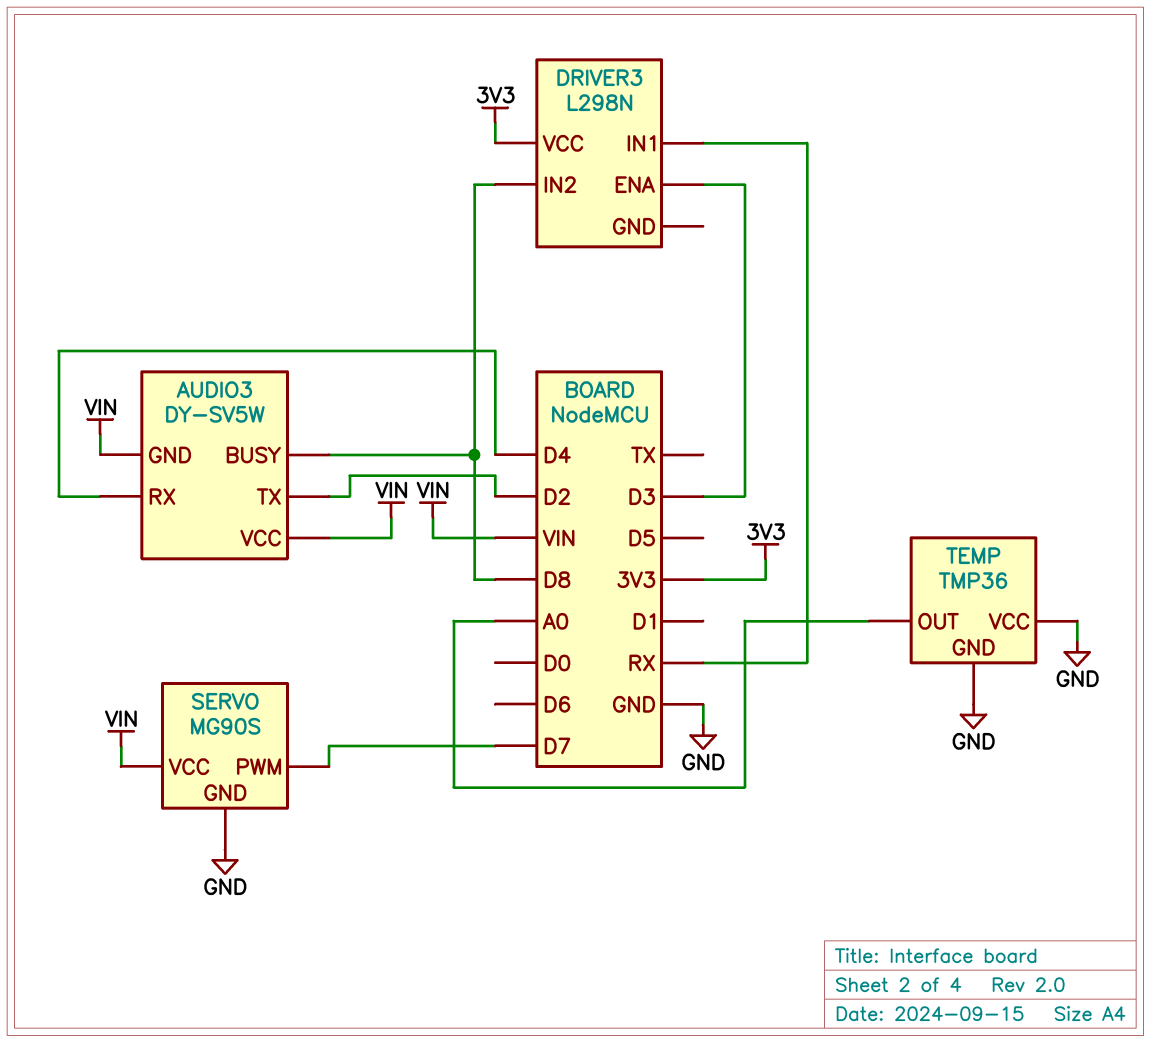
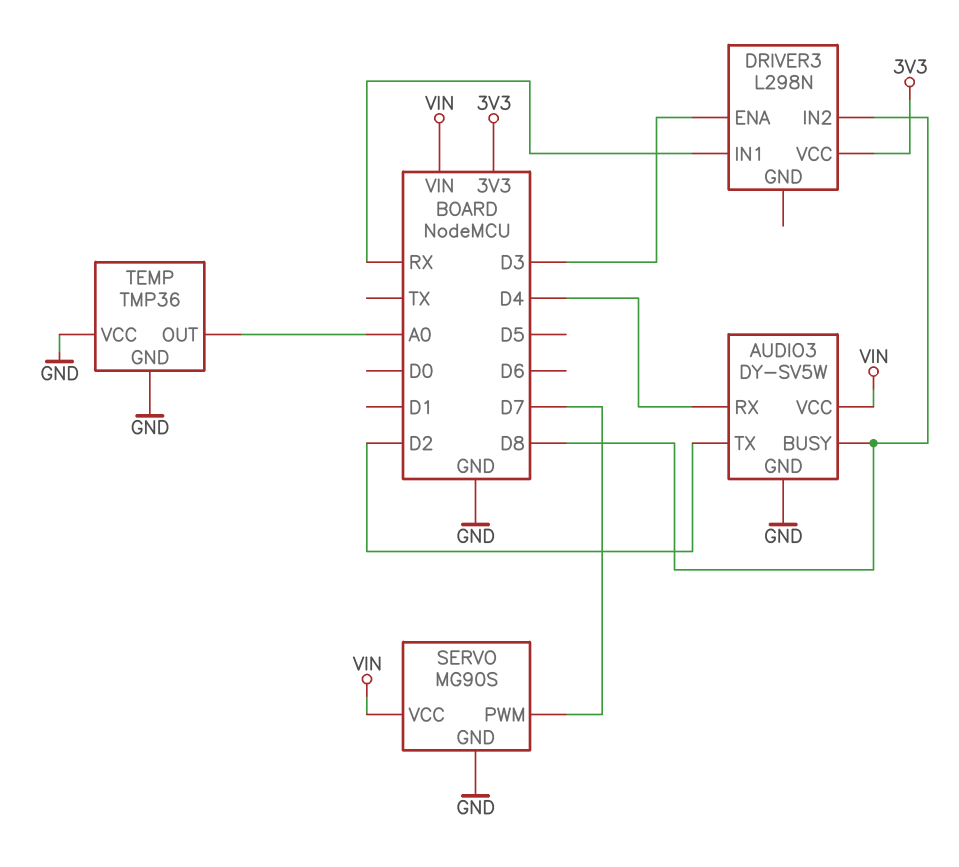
AUDIO3 pin GND: VIN -> GND

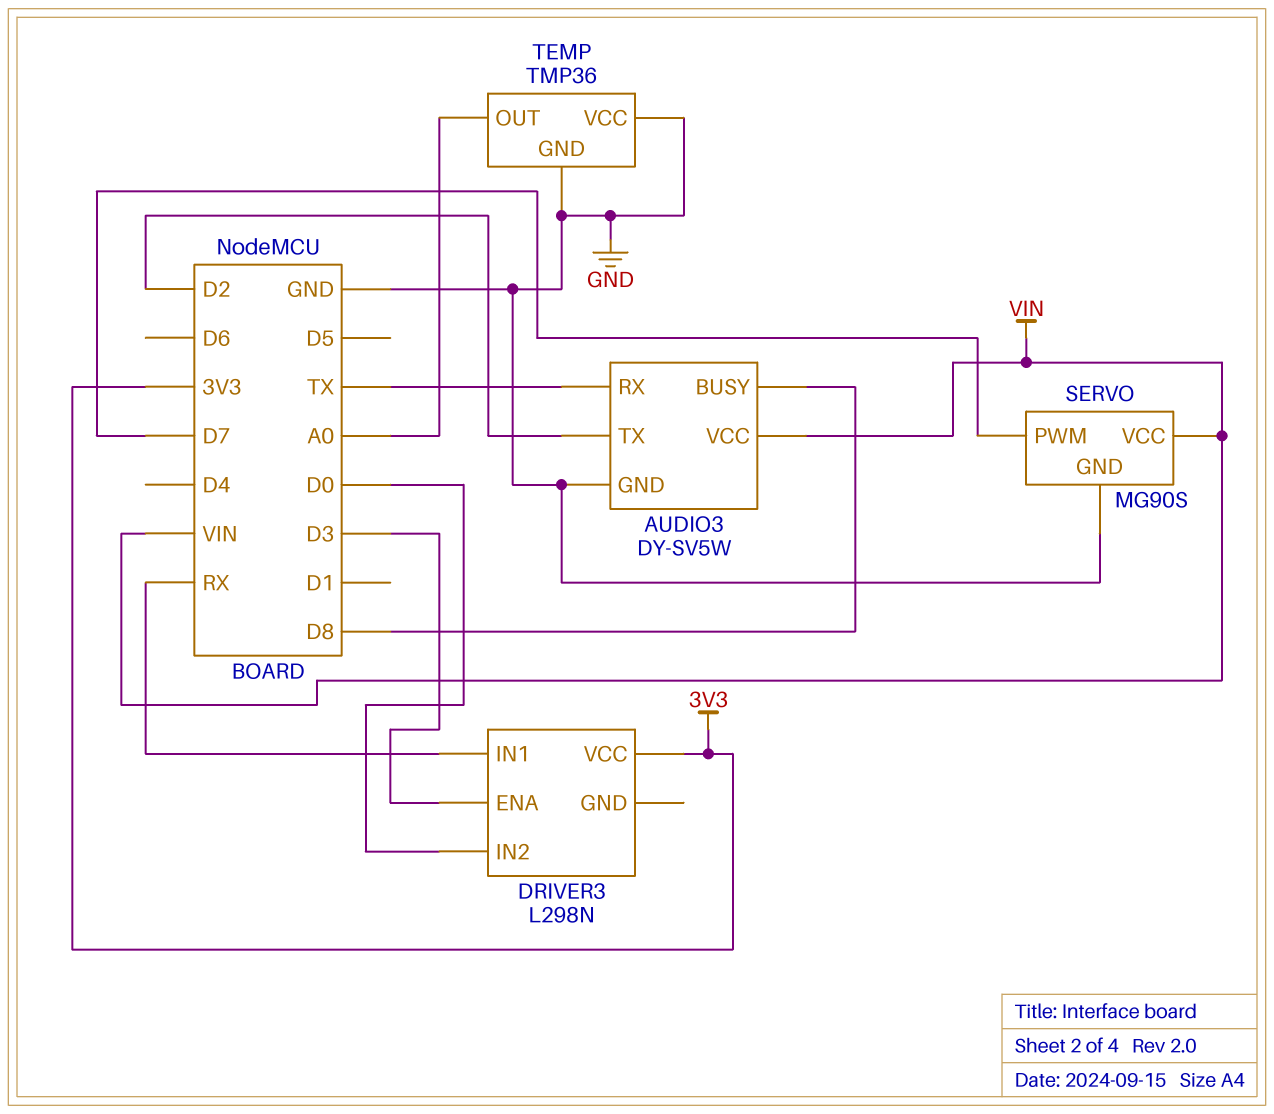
AUDIO3 pin RX: D4 -> TX
DRIVER3 pin IN2: D8 -> D0

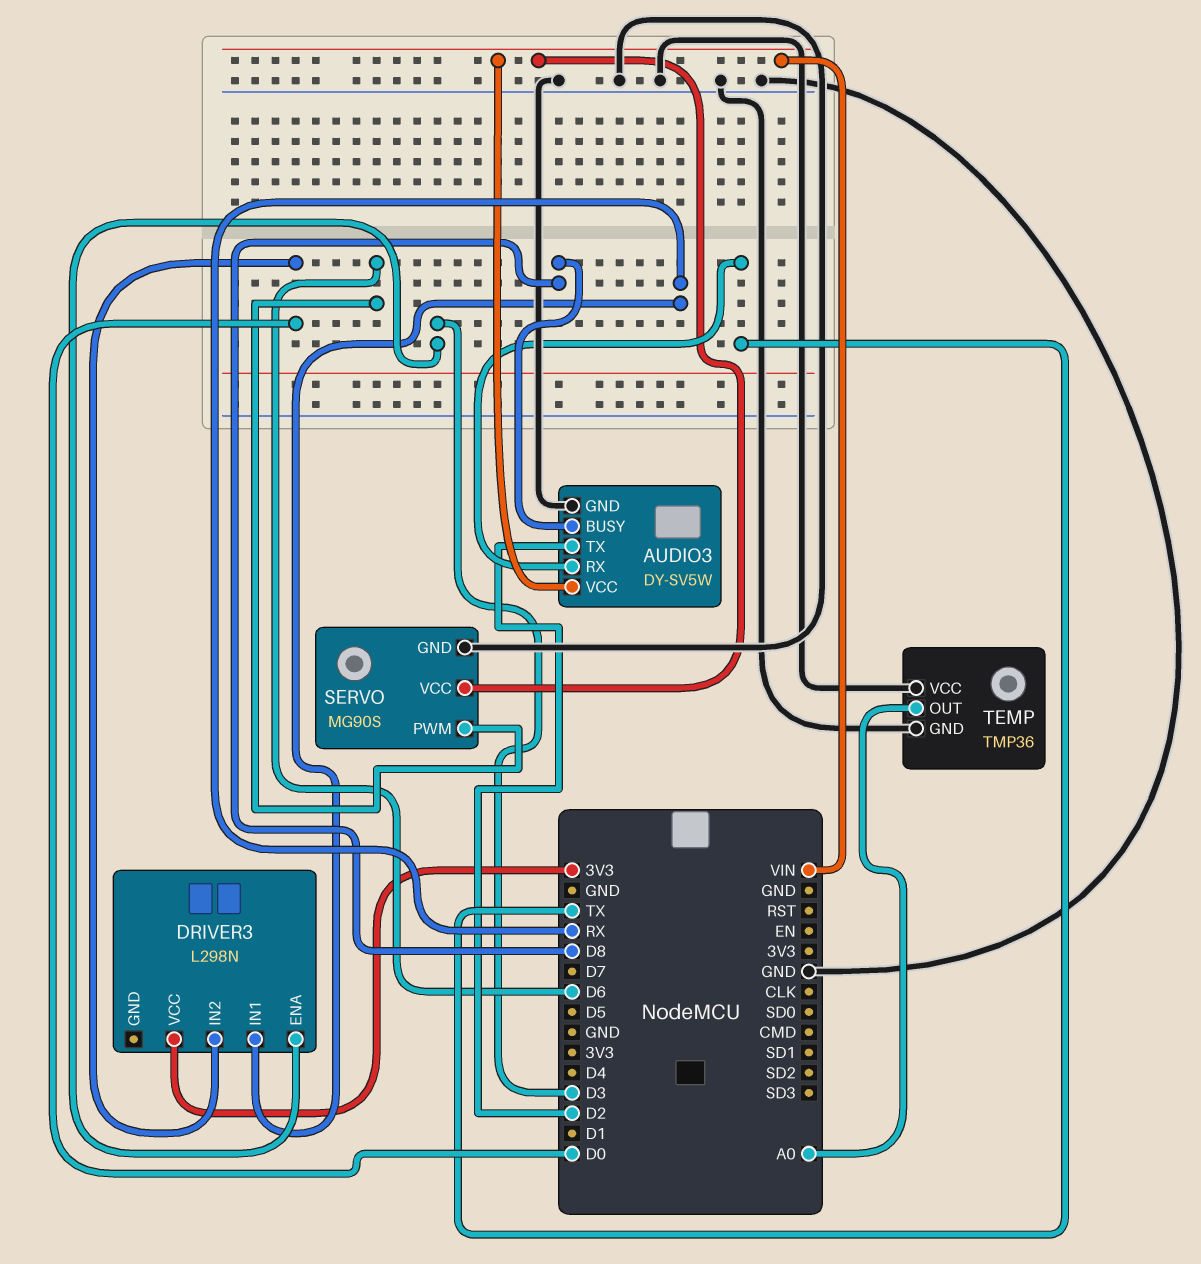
SERVO pin PWM: D7 -> D6

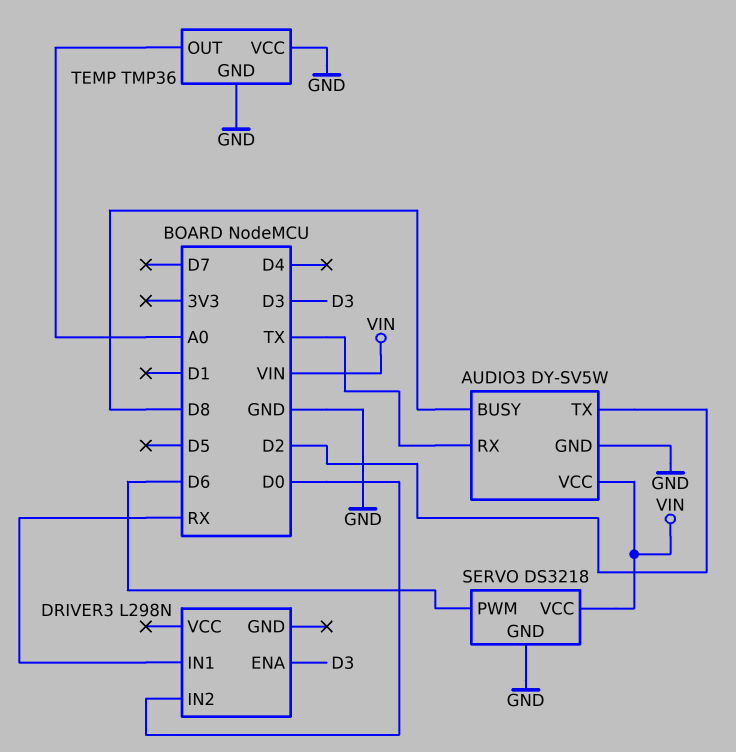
DRIVER3 pin VCC: 3V3 -> none
SERVO: MG90S -> DS3218

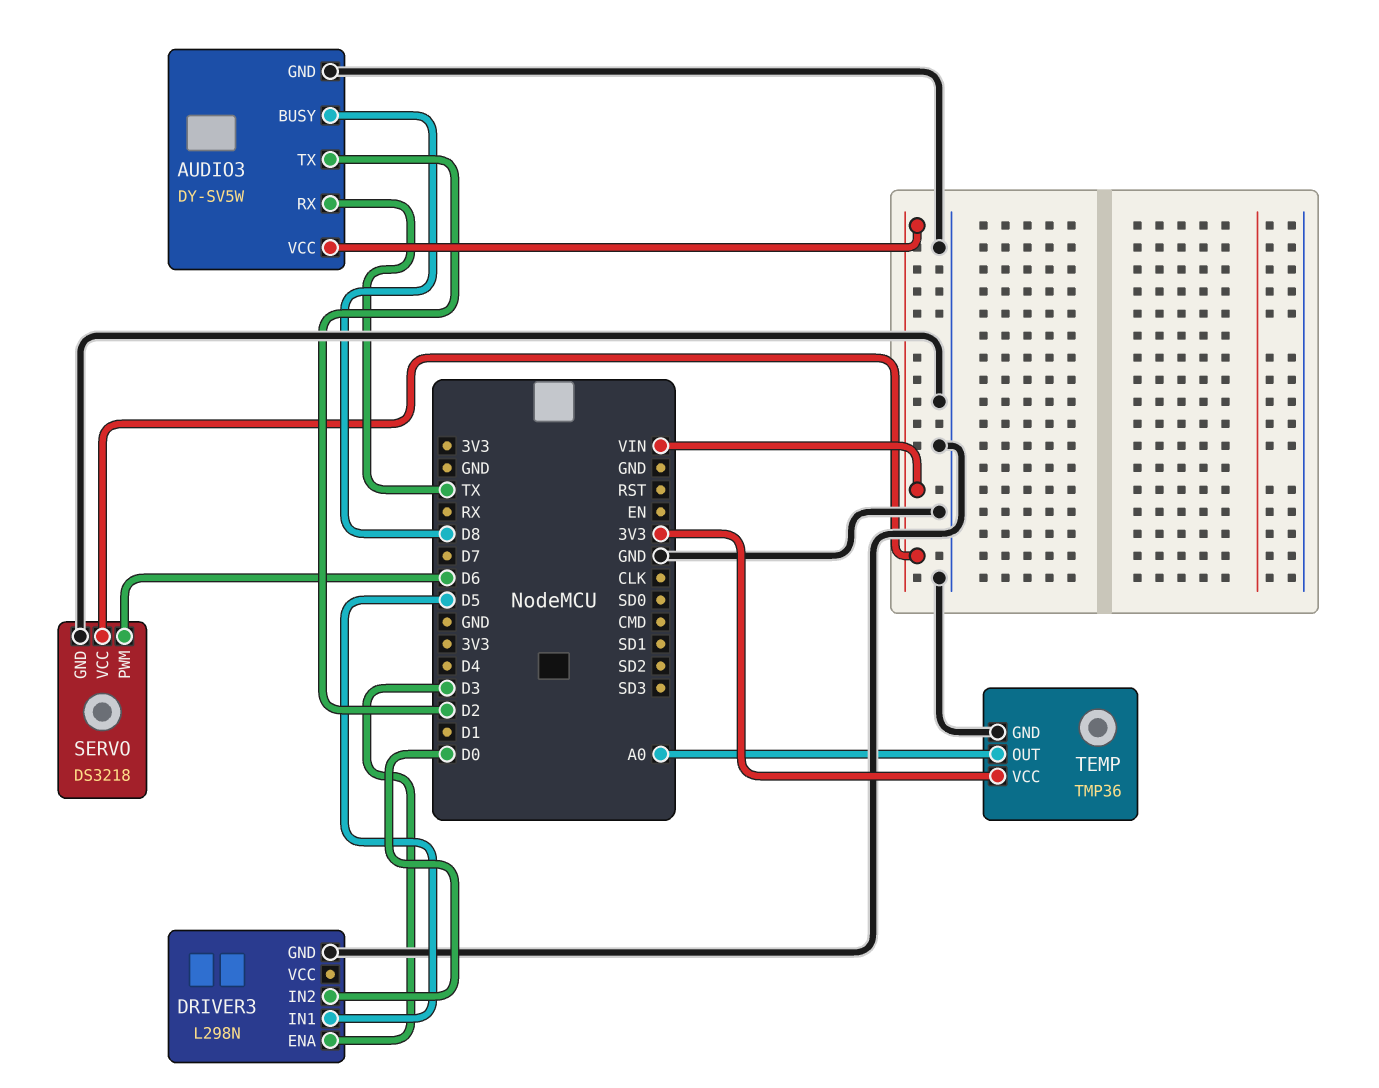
DRIVER3 pin GND: none -> GND
DRIVER3 pin IN1: RX -> D5
TEMP pin VCC: GND -> 3V3

